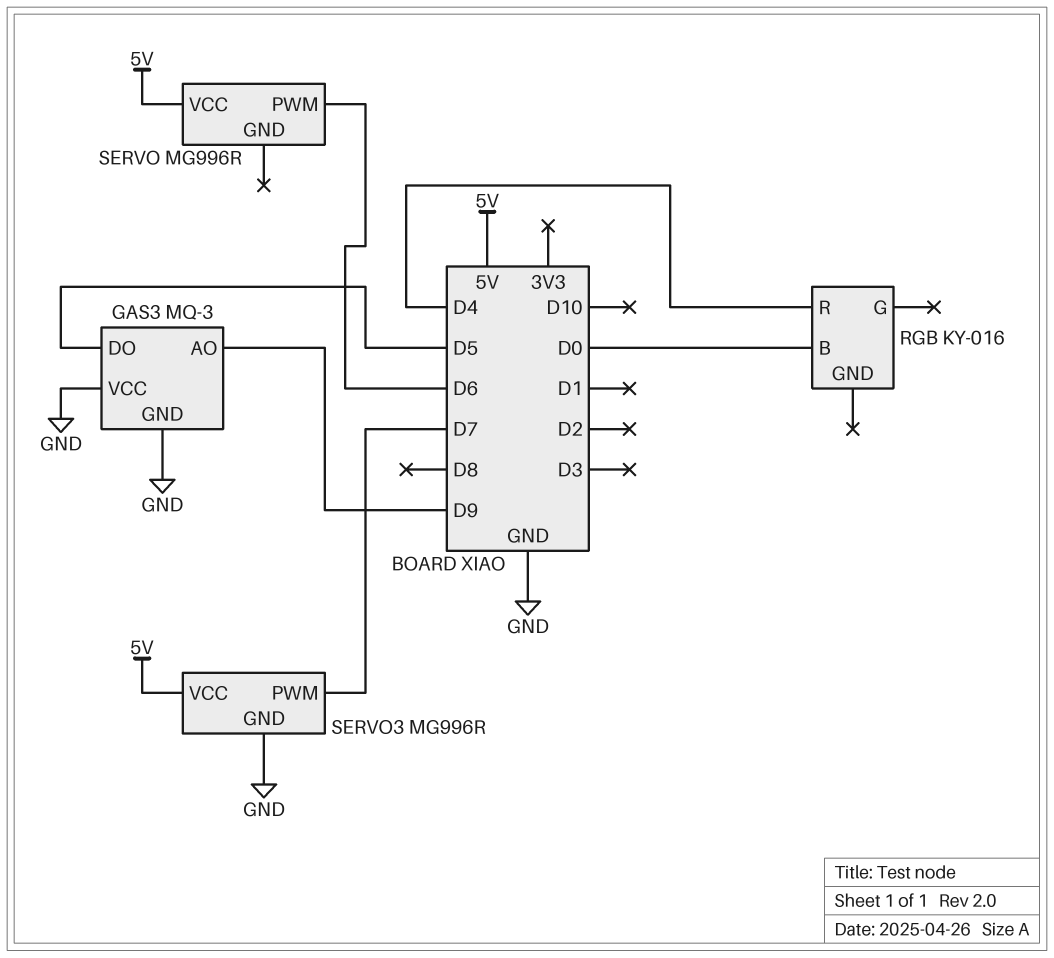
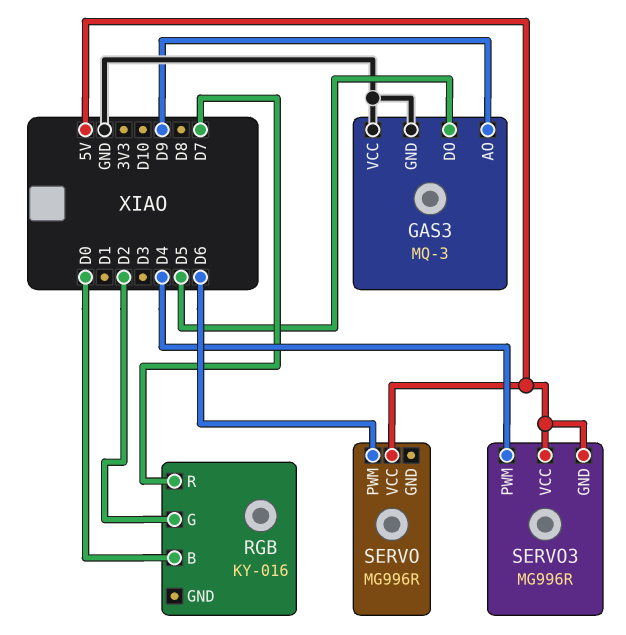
RGB pin G: none -> D2
RGB pin R: D4 -> D7
SERVO3 pin GND: GND -> 5V
SERVO3 pin PWM: D7 -> D4

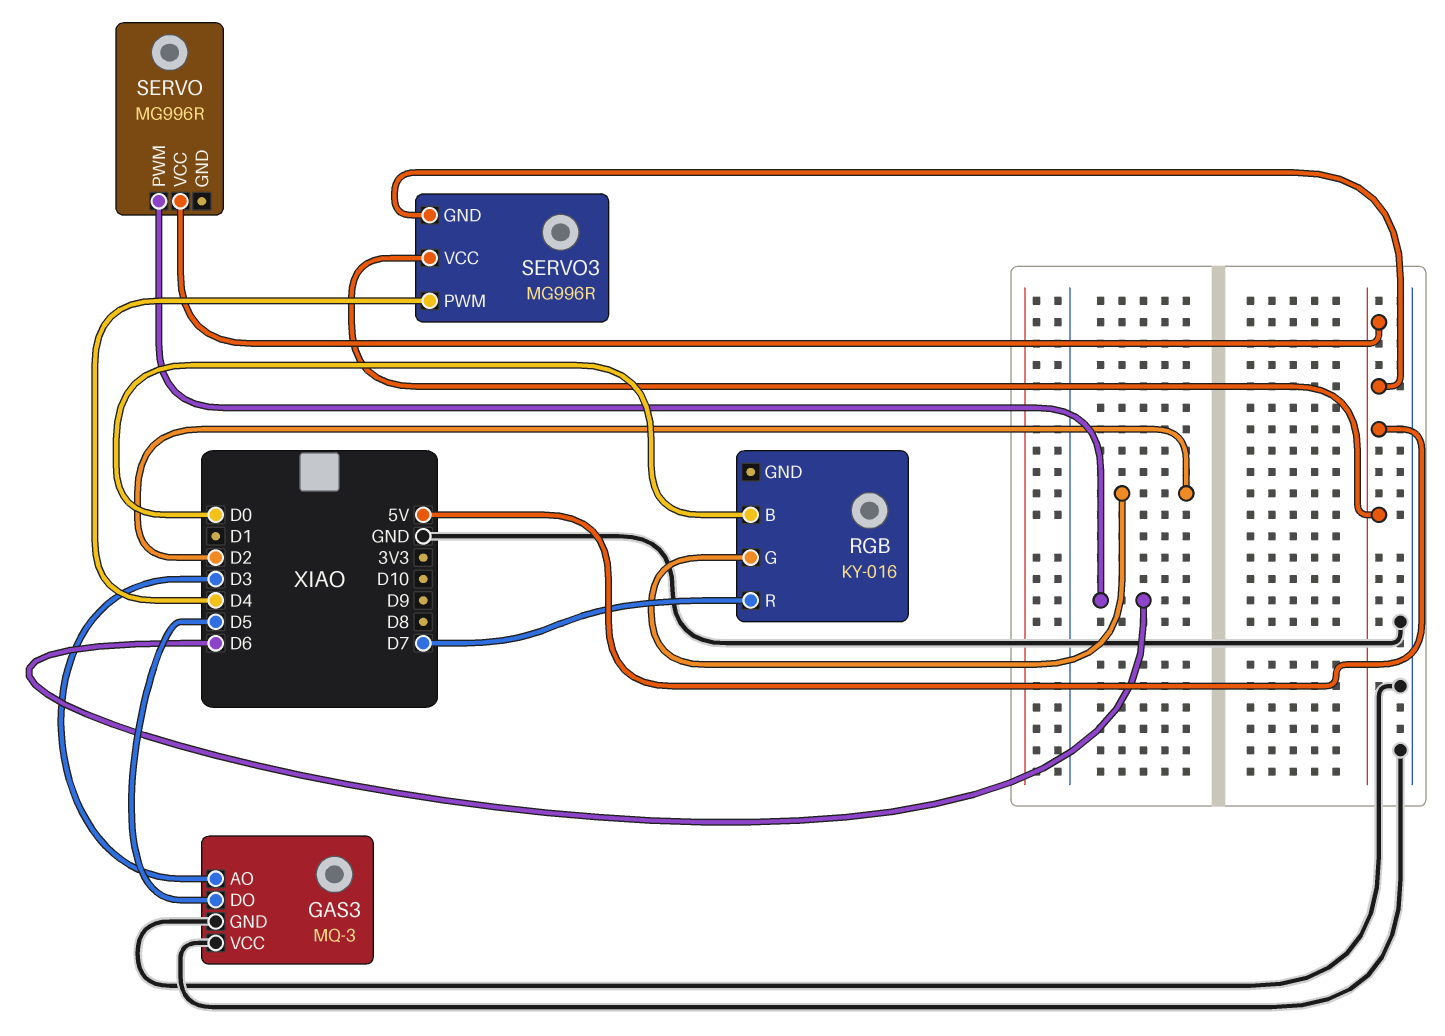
GAS3 pin AO: D9 -> D3

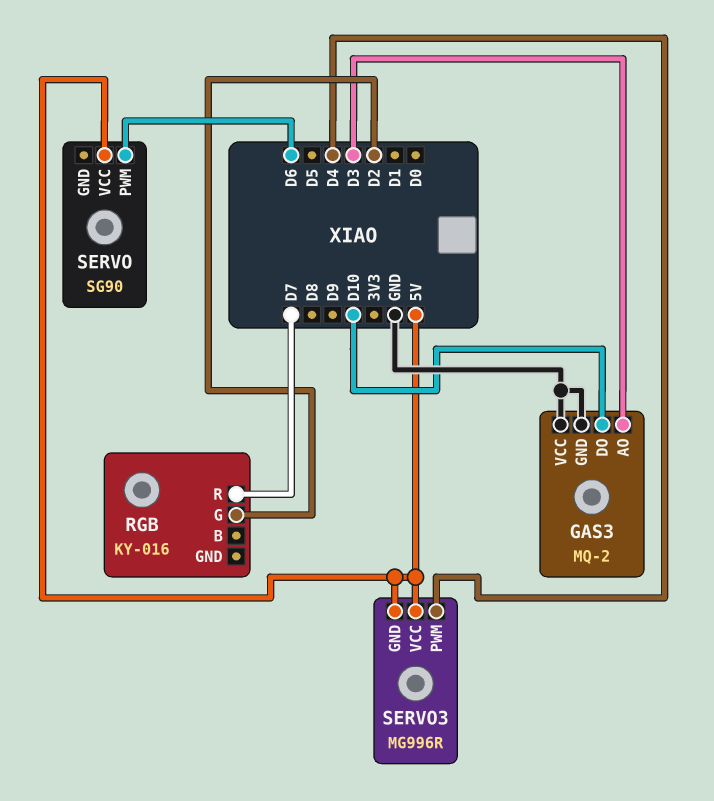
GAS3: MQ-3 -> MQ-2
GAS3 pin DO: D5 -> D10
RGB pin B: D0 -> none
SERVO: MG996R -> SG90

